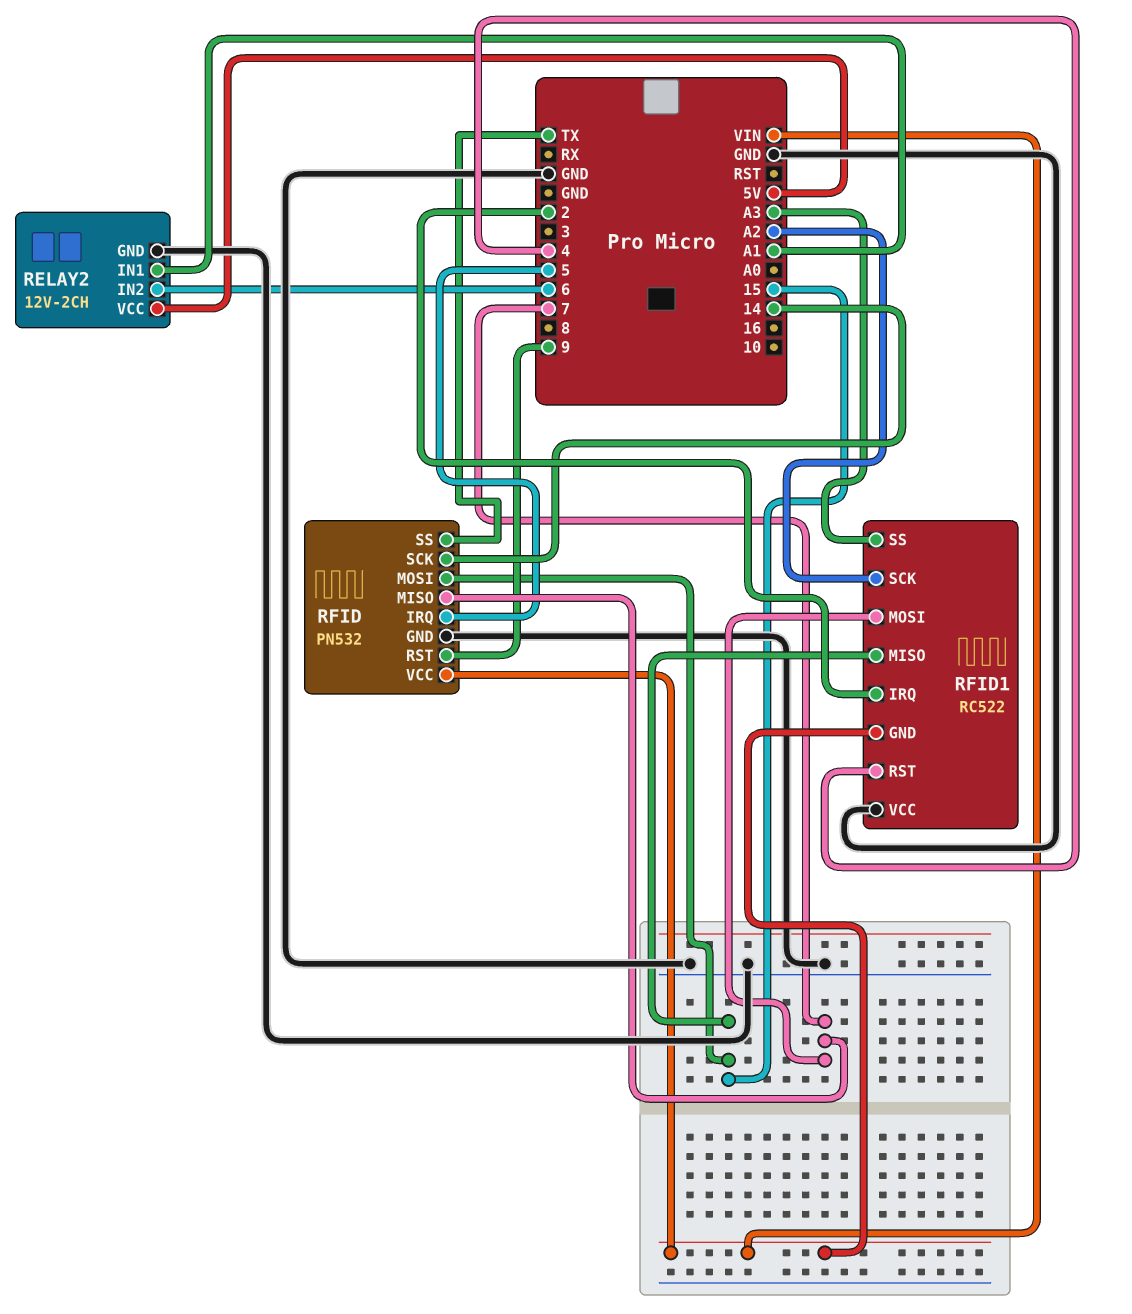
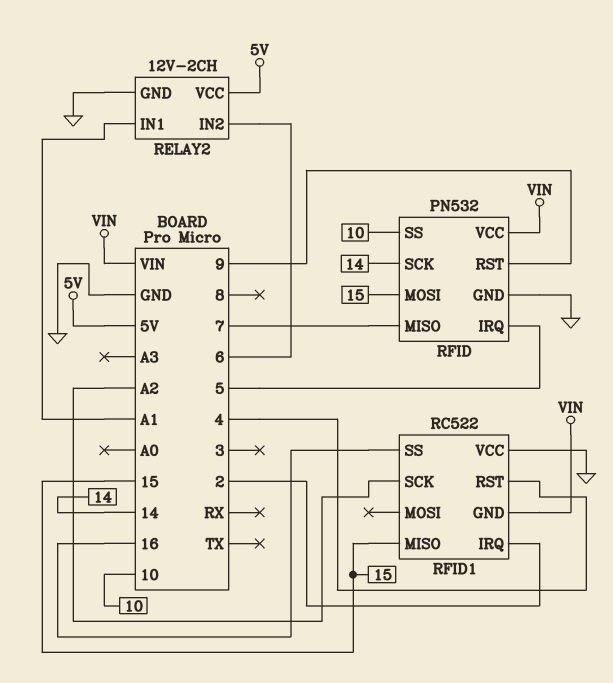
RFID pin SS: TX -> 10
RFID1 pin MOSI: 7 -> none
RFID1 pin SS: A3 -> 16

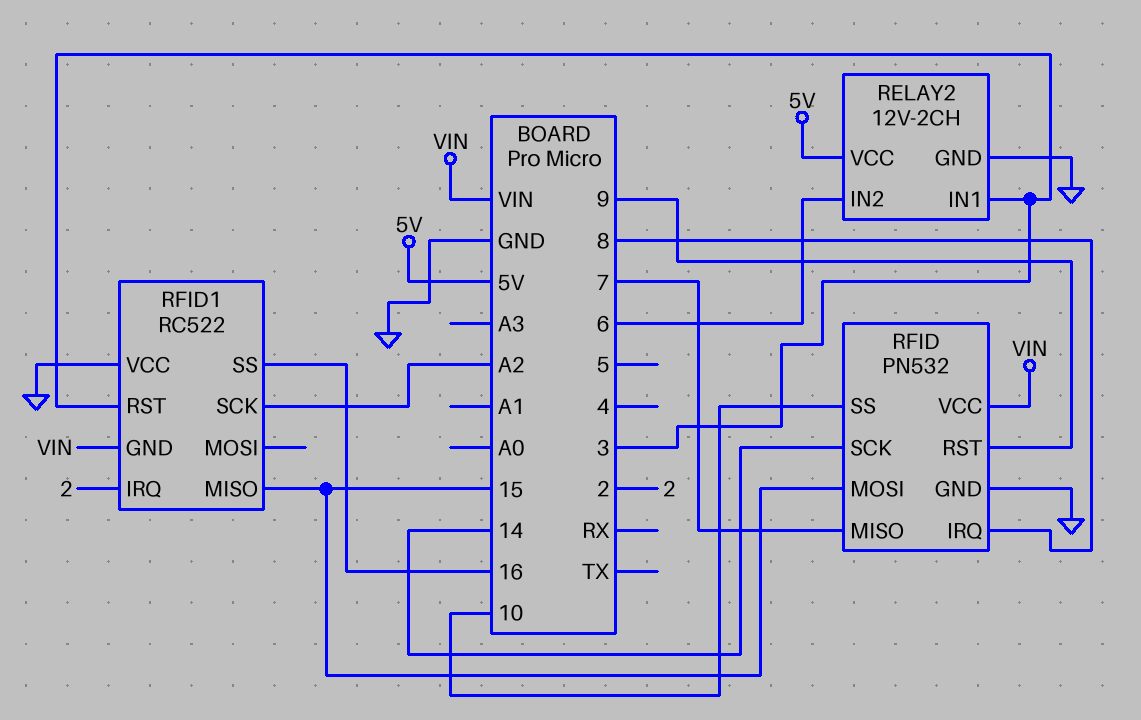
RELAY2 pin IN1: A1 -> 3
RFID pin IRQ: 5 -> 8
RFID1 pin RST: 4 -> 3

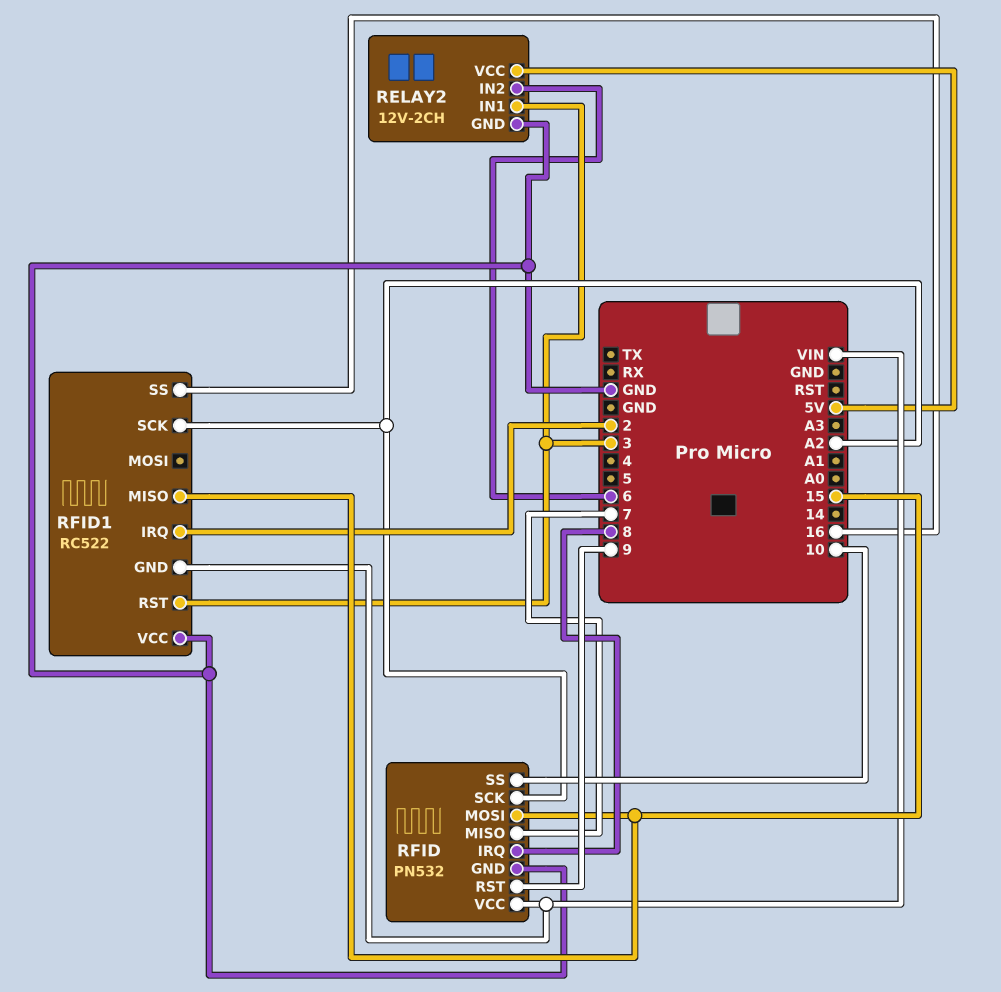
RFID pin SCK: 14 -> A2

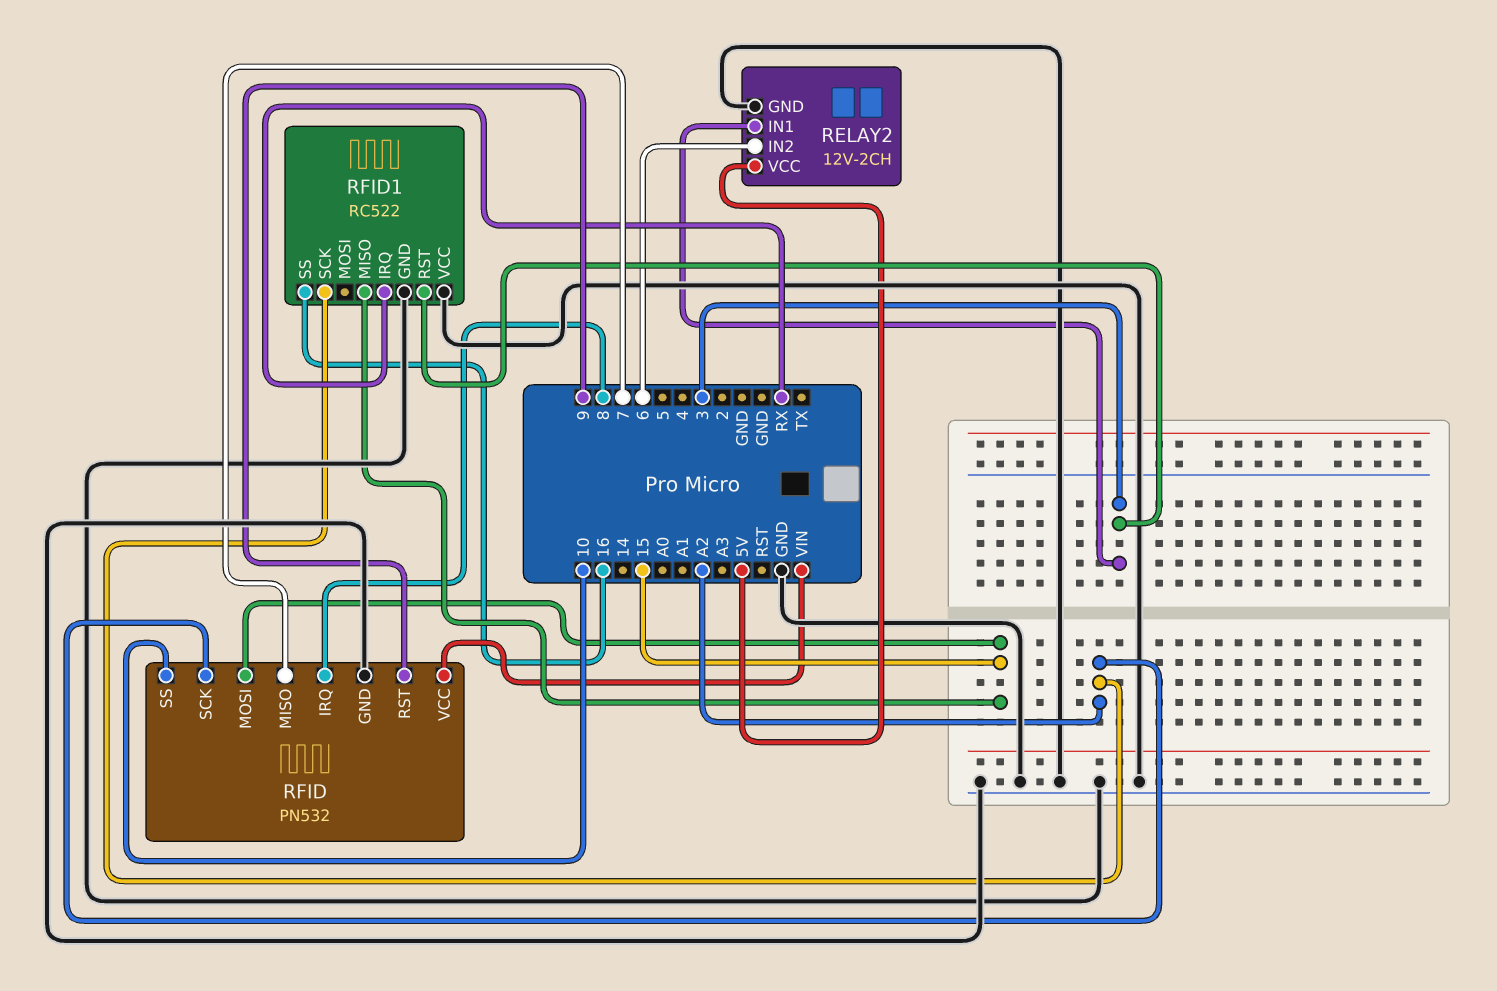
RFID1 pin GND: VIN -> GND
RFID1 pin IRQ: 2 -> RX

